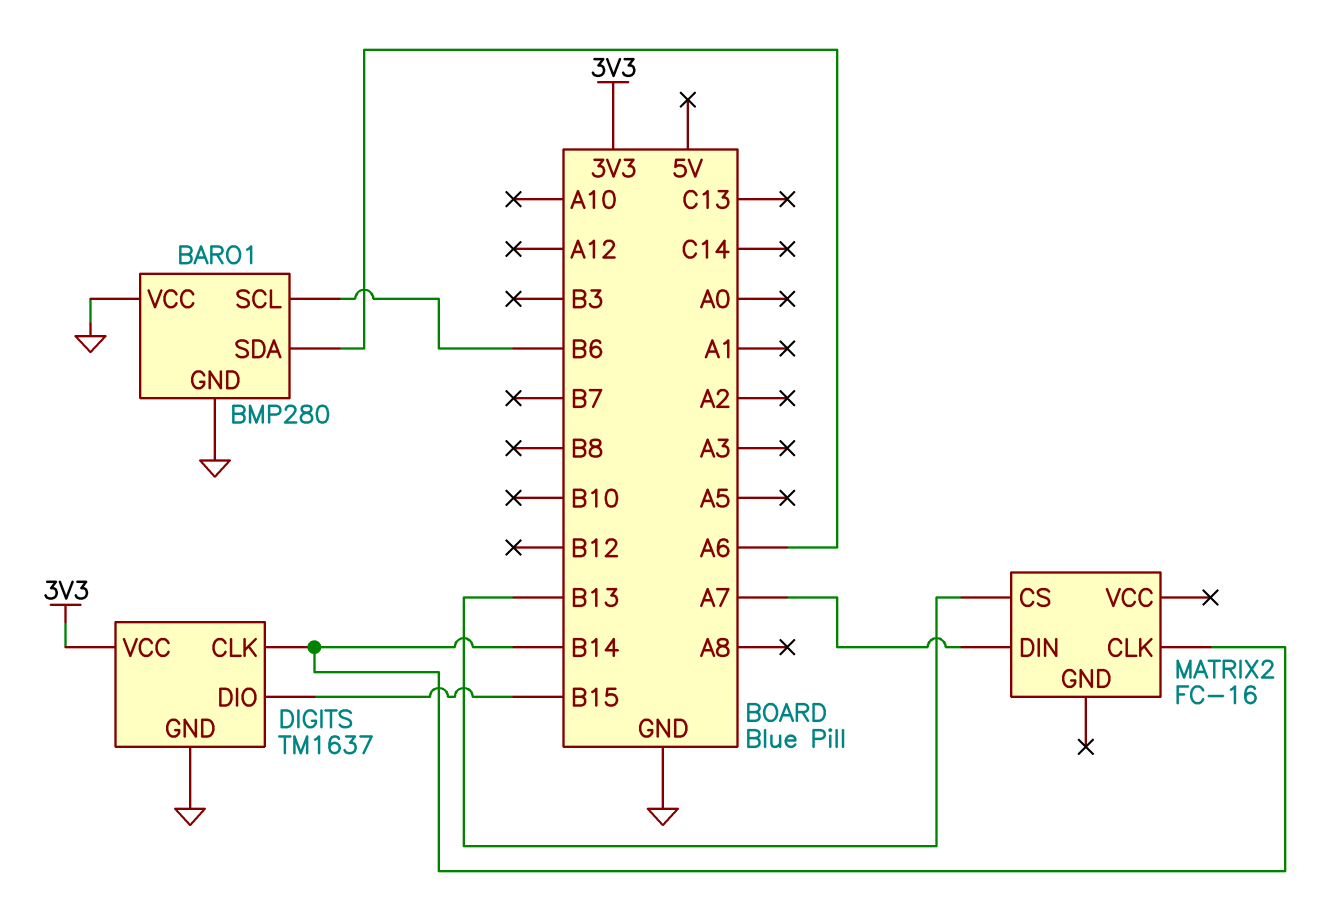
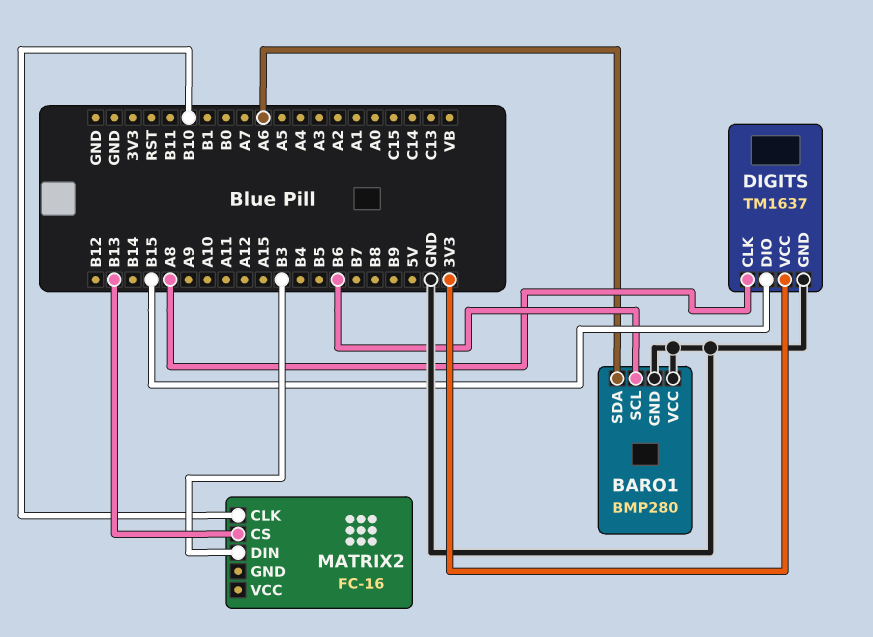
DIGITS pin CLK: B14 -> A8
MATRIX2 pin CLK: B14 -> B10
MATRIX2 pin DIN: A7 -> B3

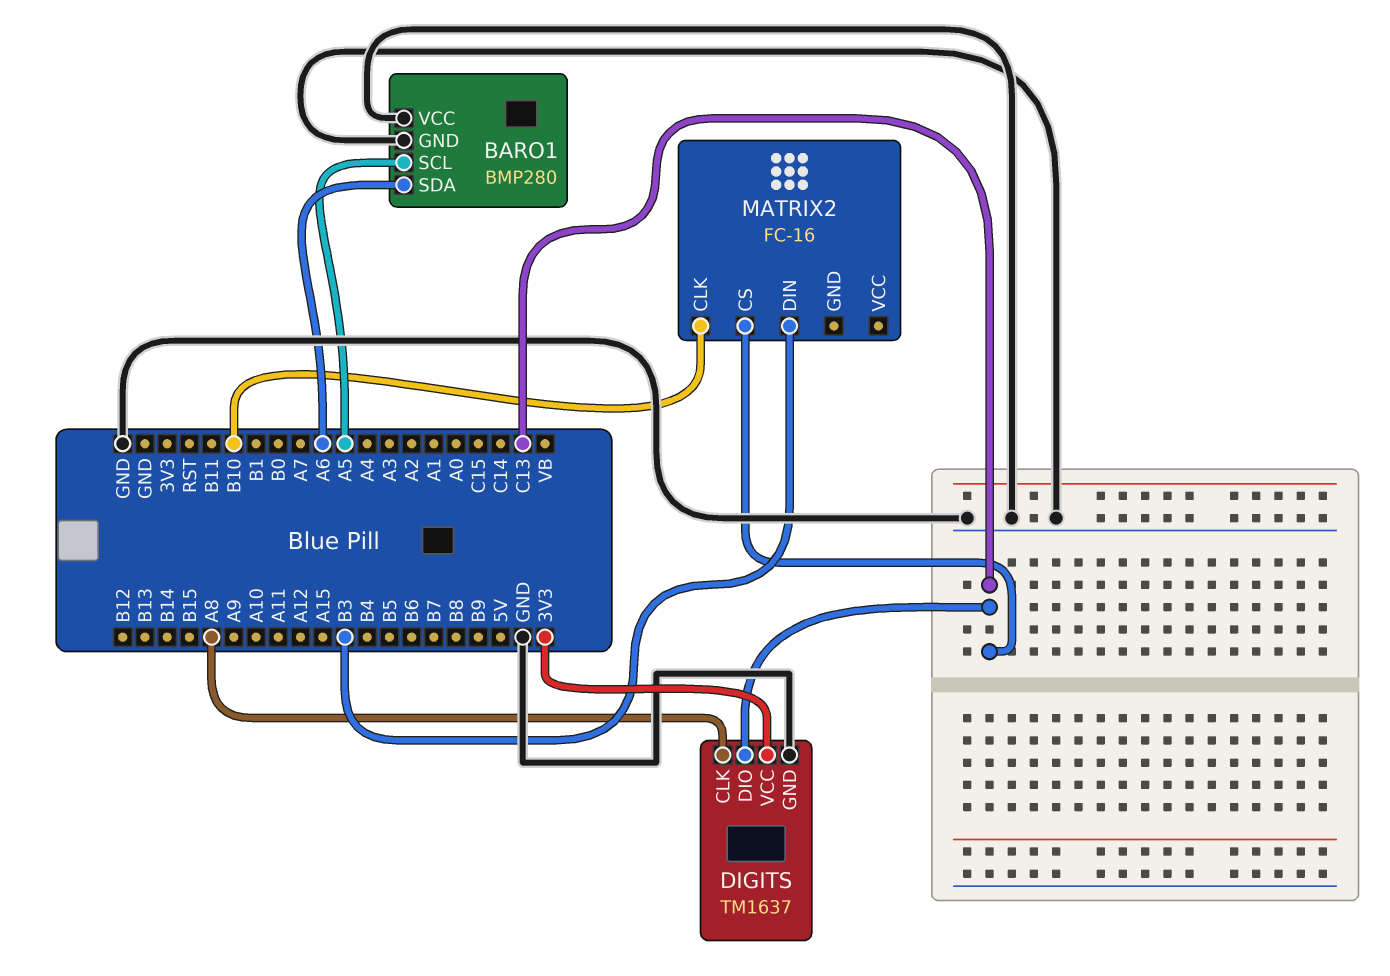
BARO1 pin SCL: B6 -> A5
DIGITS pin DIO: B15 -> C13
MATRIX2 pin CS: B13 -> C13

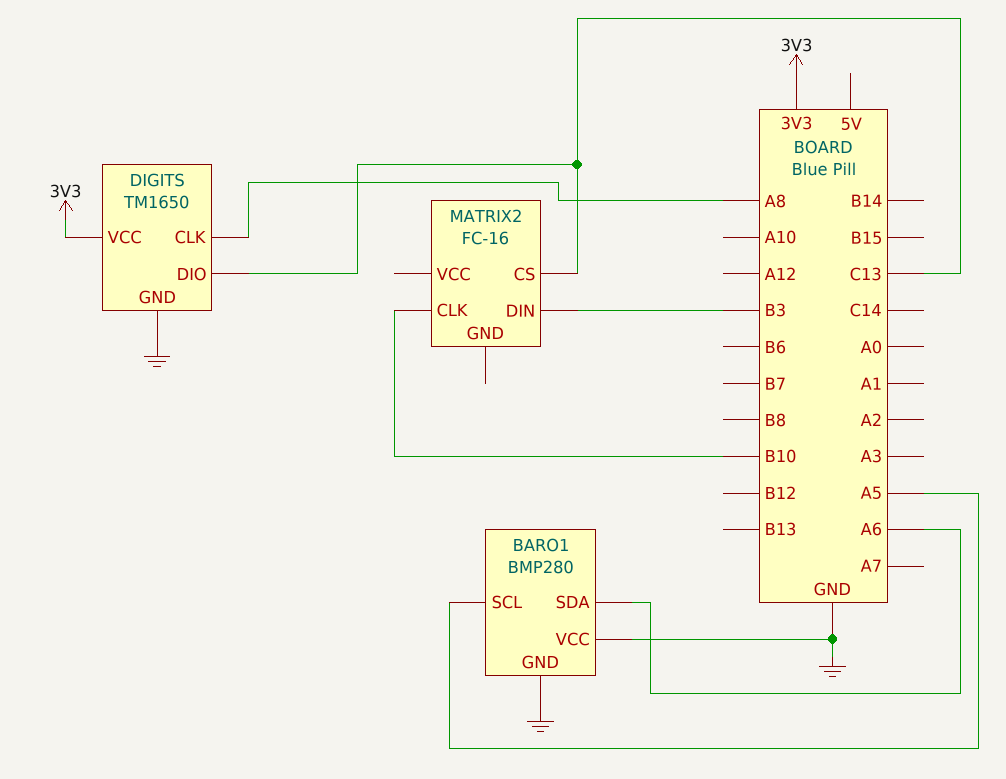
DIGITS: TM1637 -> TM1650

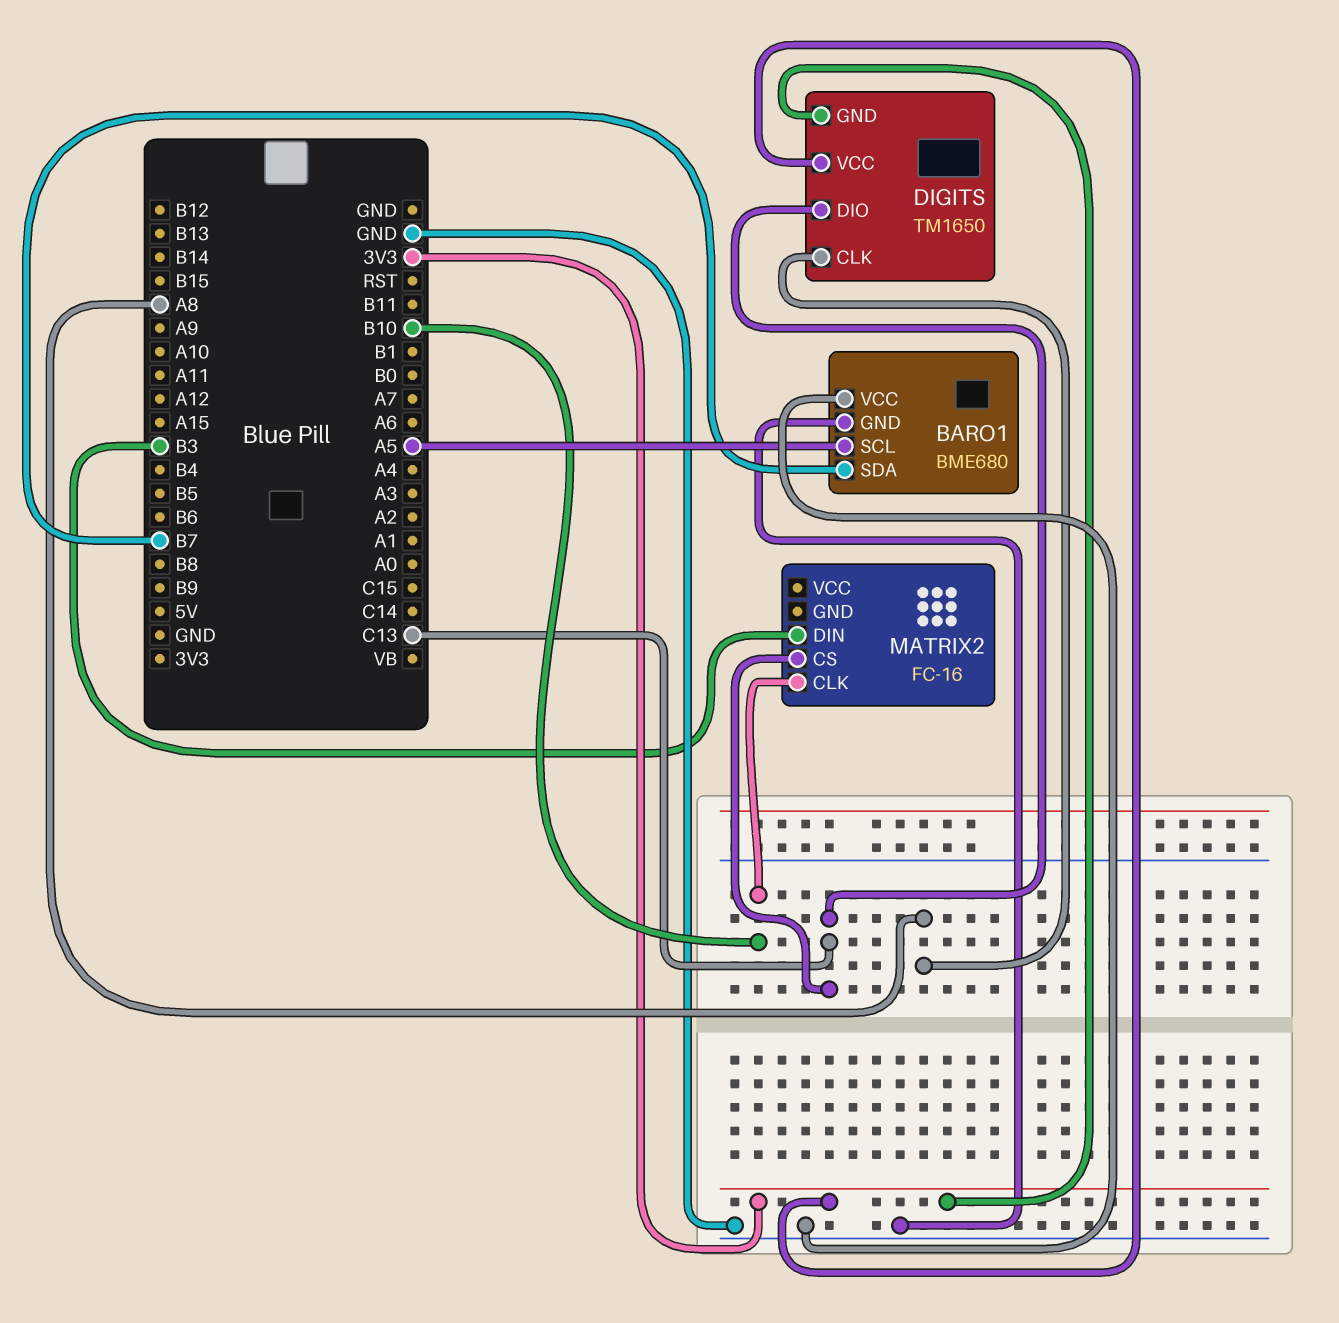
BARO1: BMP280 -> BME680
BARO1 pin SDA: A6 -> B7
DIGITS pin GND: GND -> 3V3

